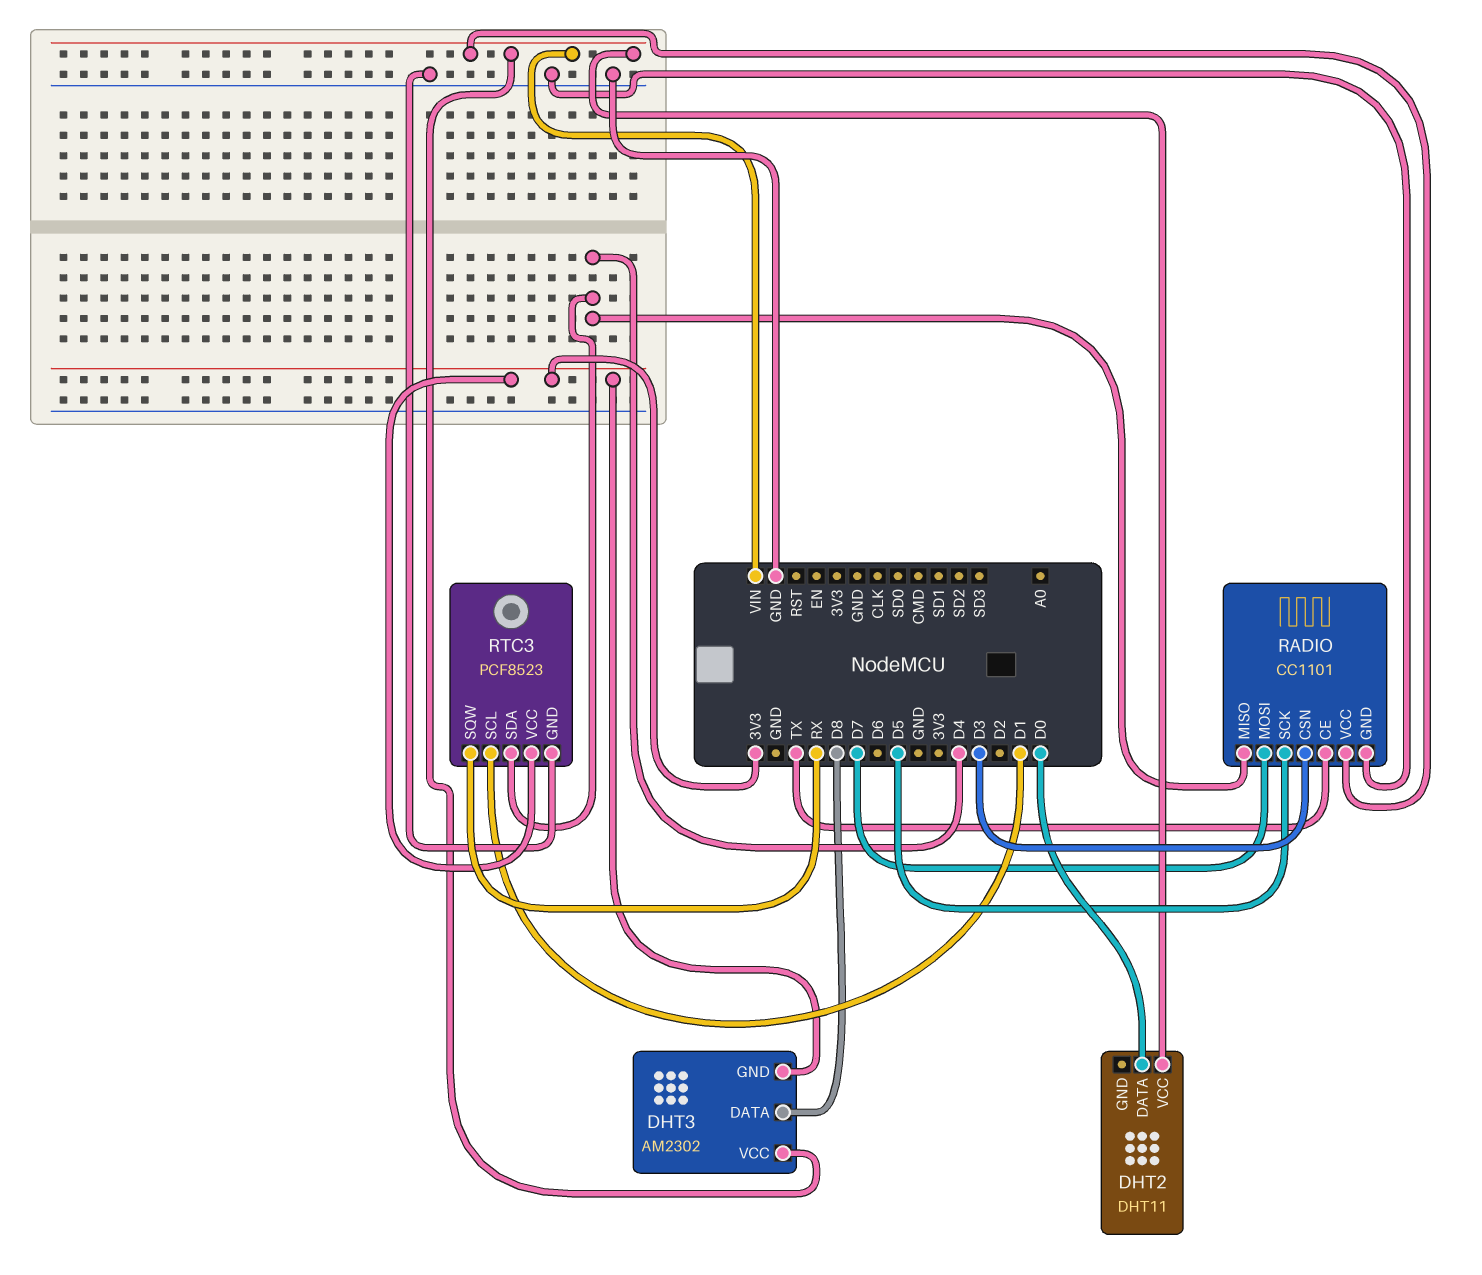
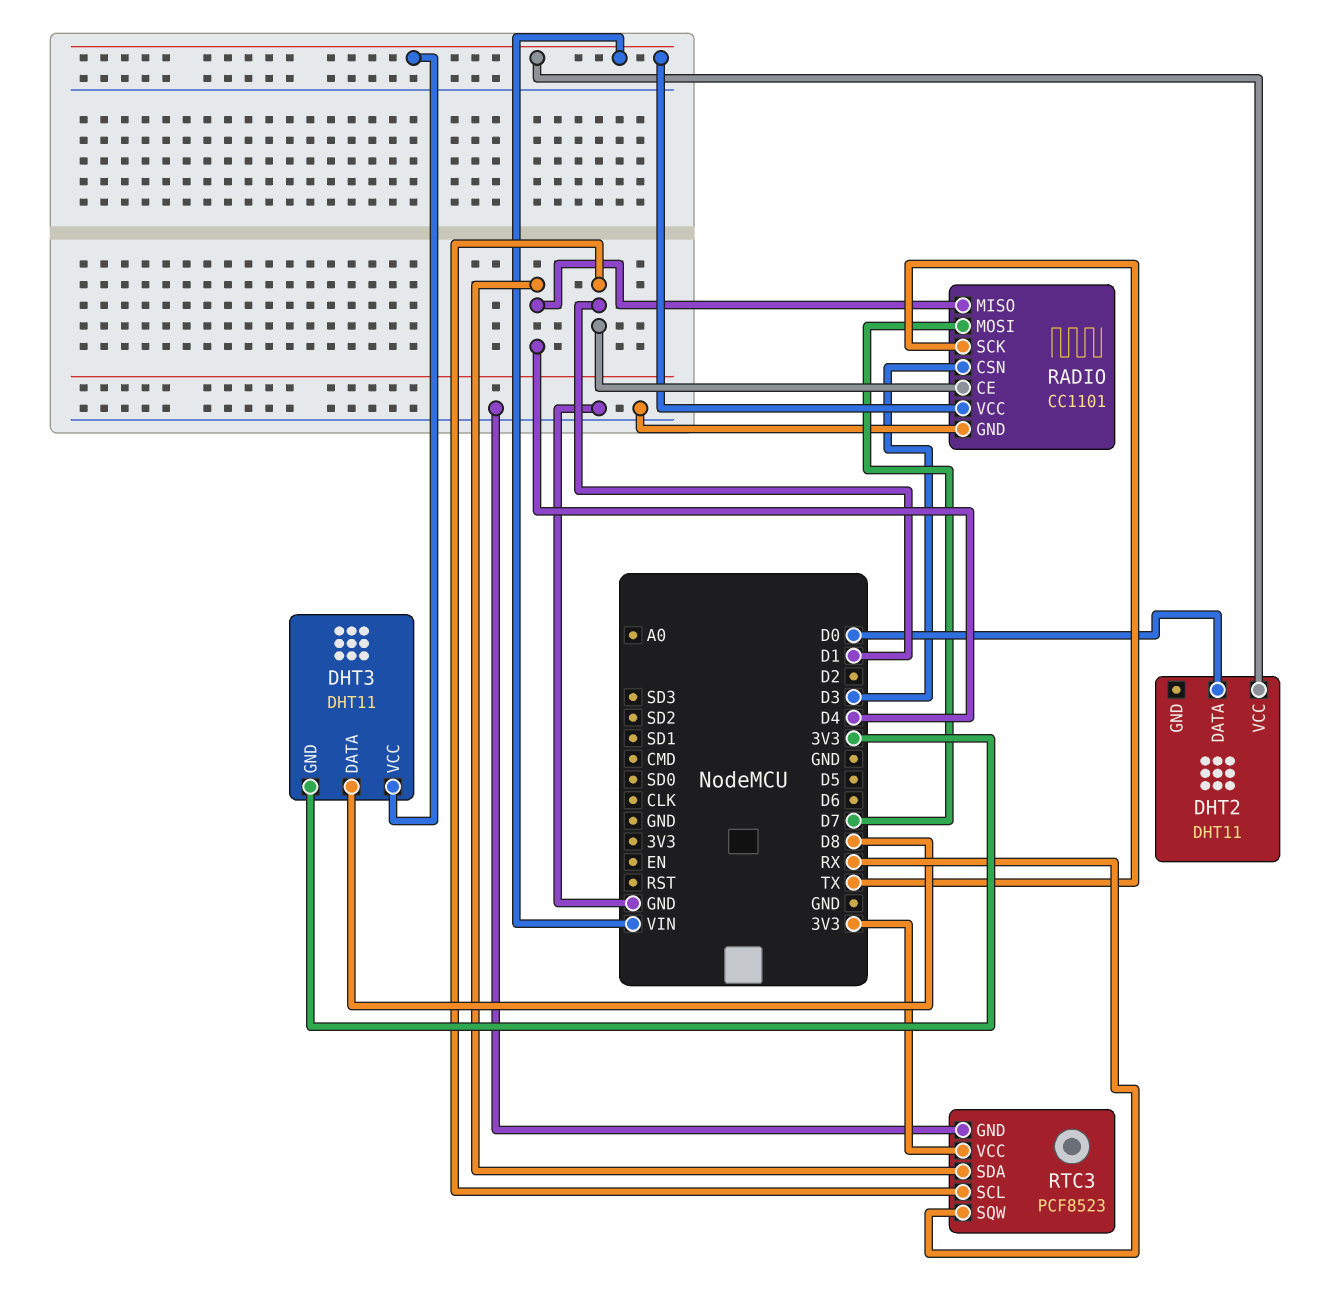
DHT3: AM2302 -> DHT11
RADIO pin CE: TX -> D1
RADIO pin SCK: D5 -> TX

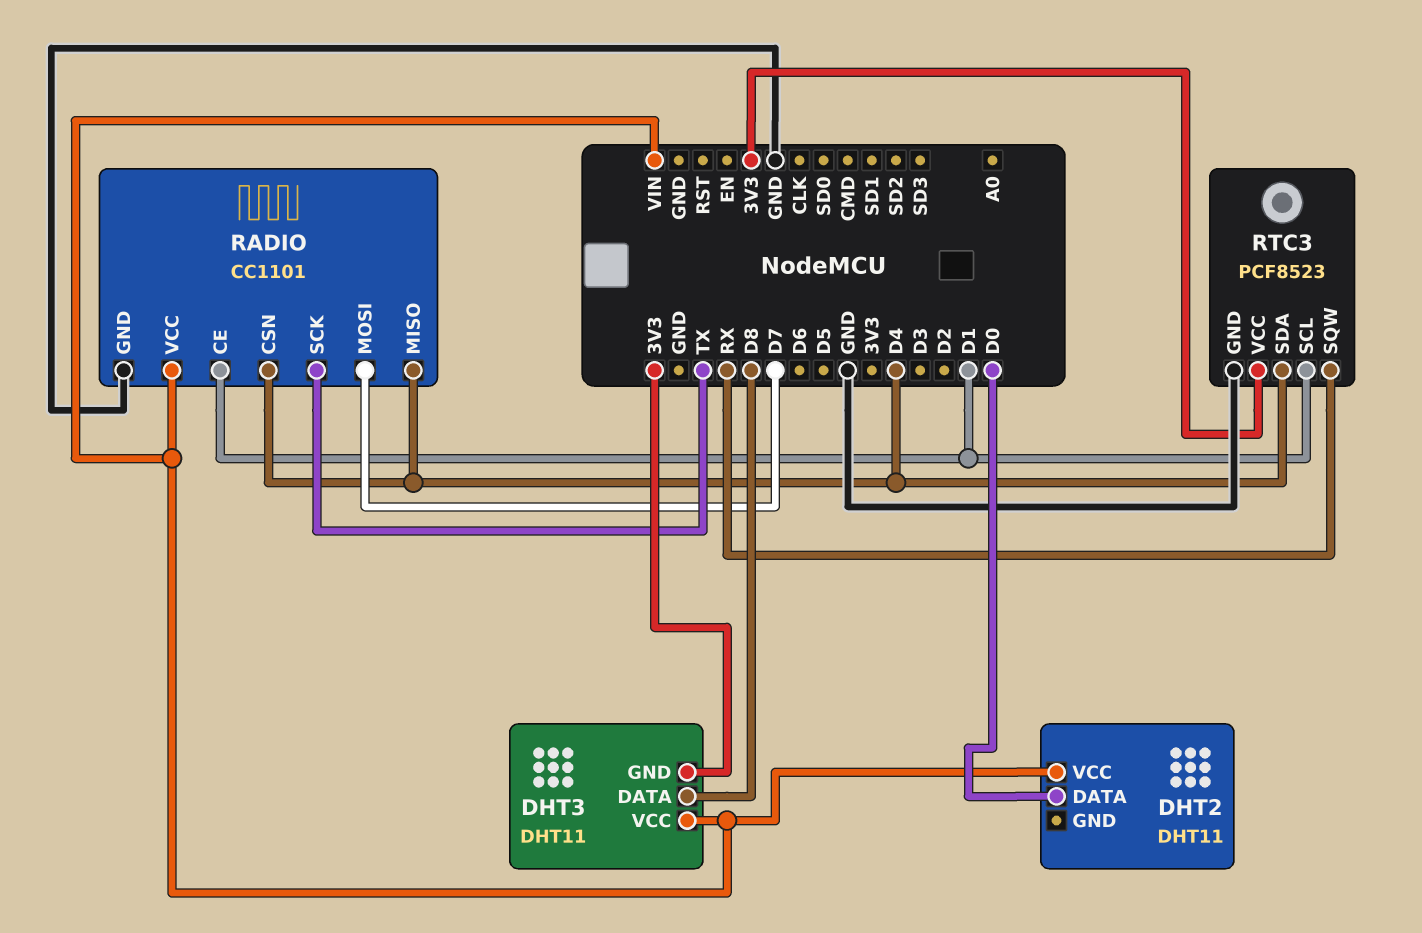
RADIO pin CSN: D3 -> D4

